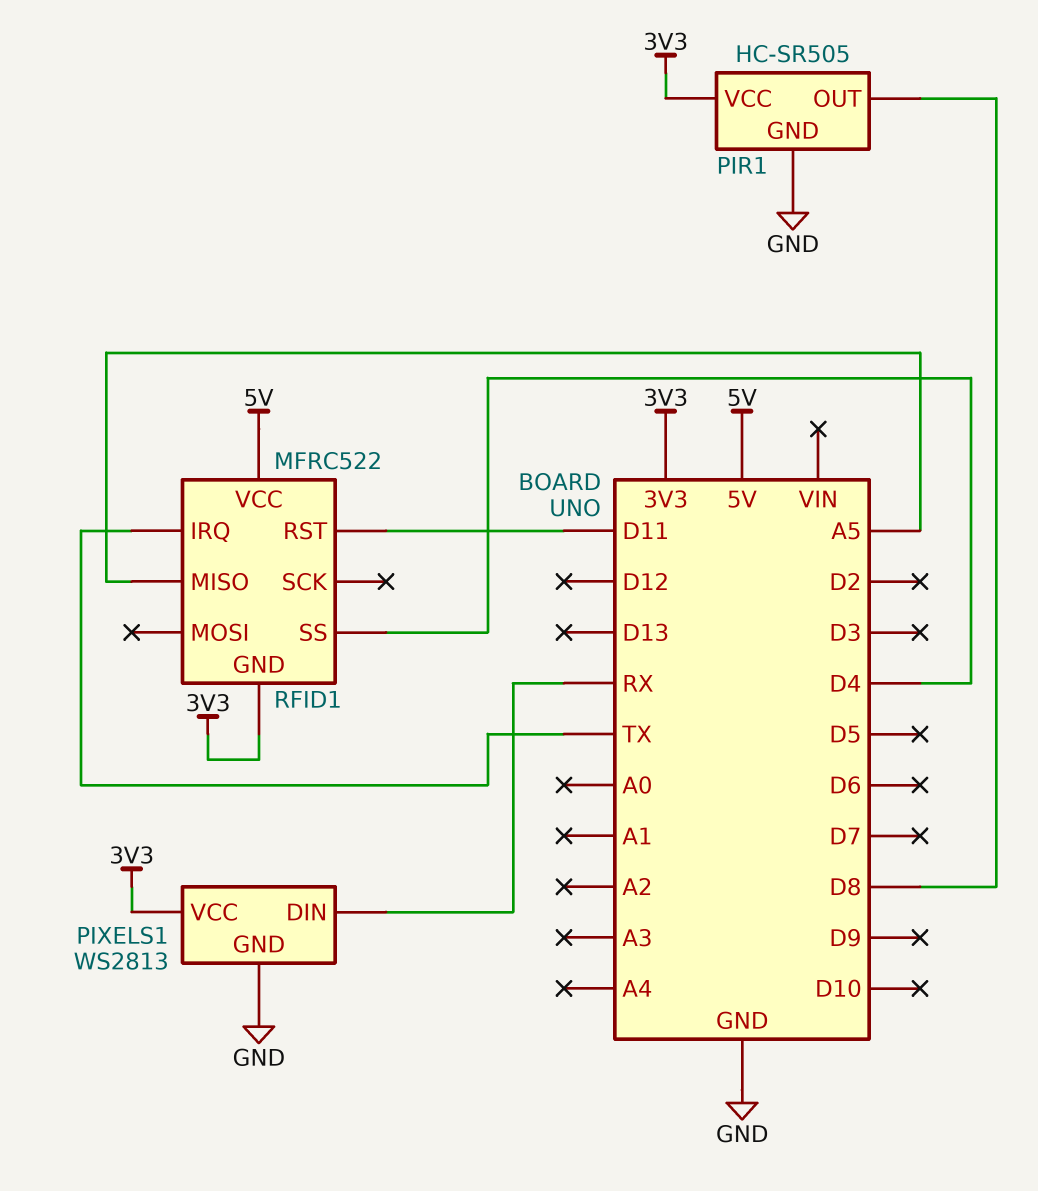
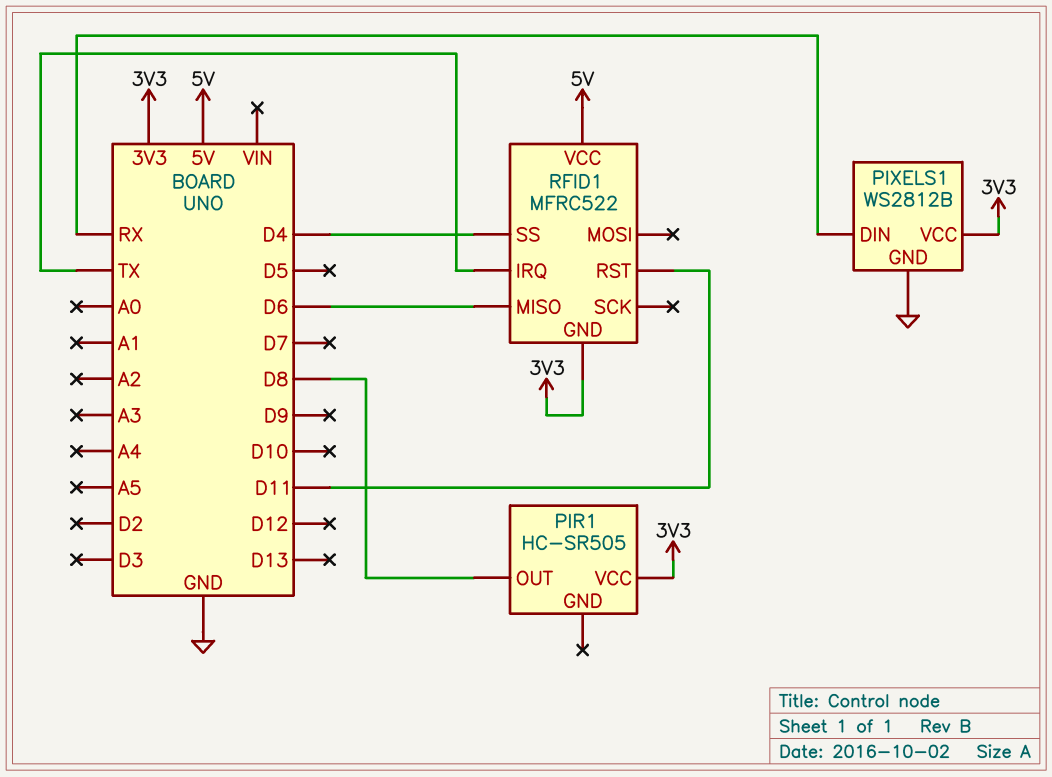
PIR1 pin GND: GND -> none
PIXELS1: WS2813 -> WS2812B
RFID1 pin MISO: A5 -> D6

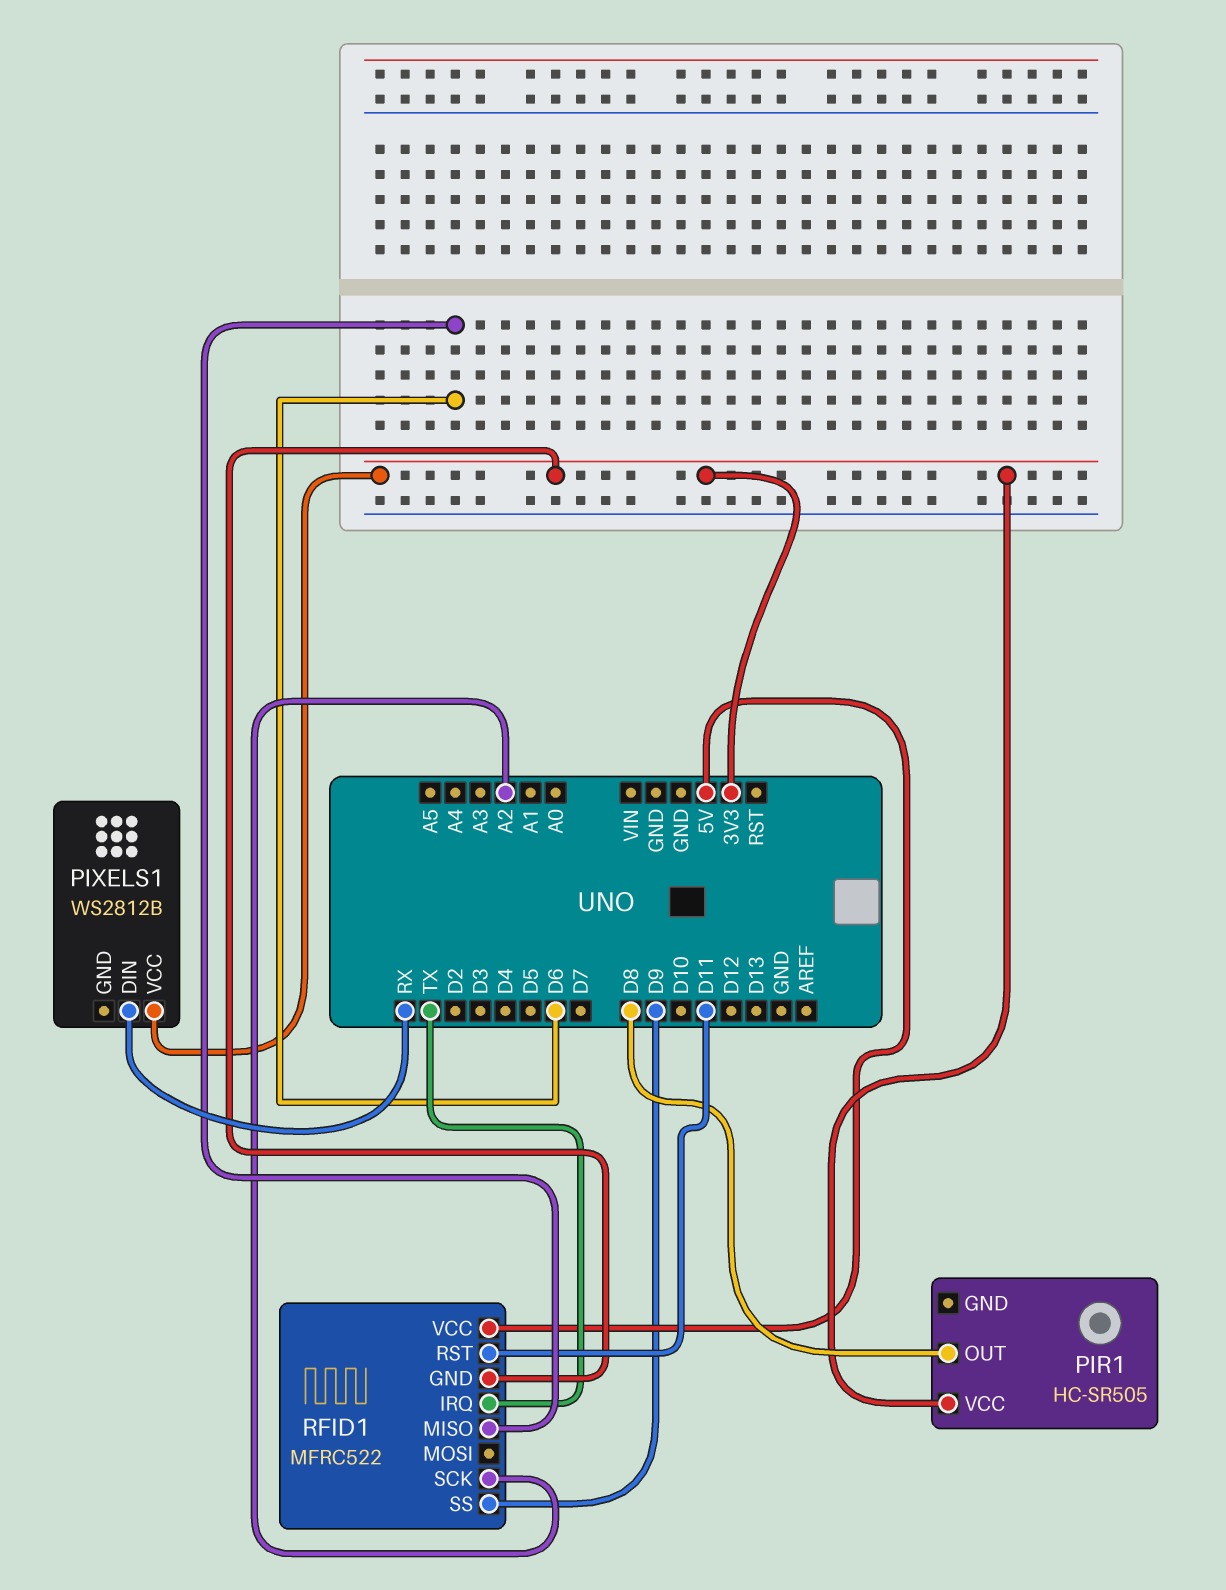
PIXELS1 pin GND: GND -> none
RFID1 pin SCK: none -> A2
RFID1 pin SS: D4 -> D9

